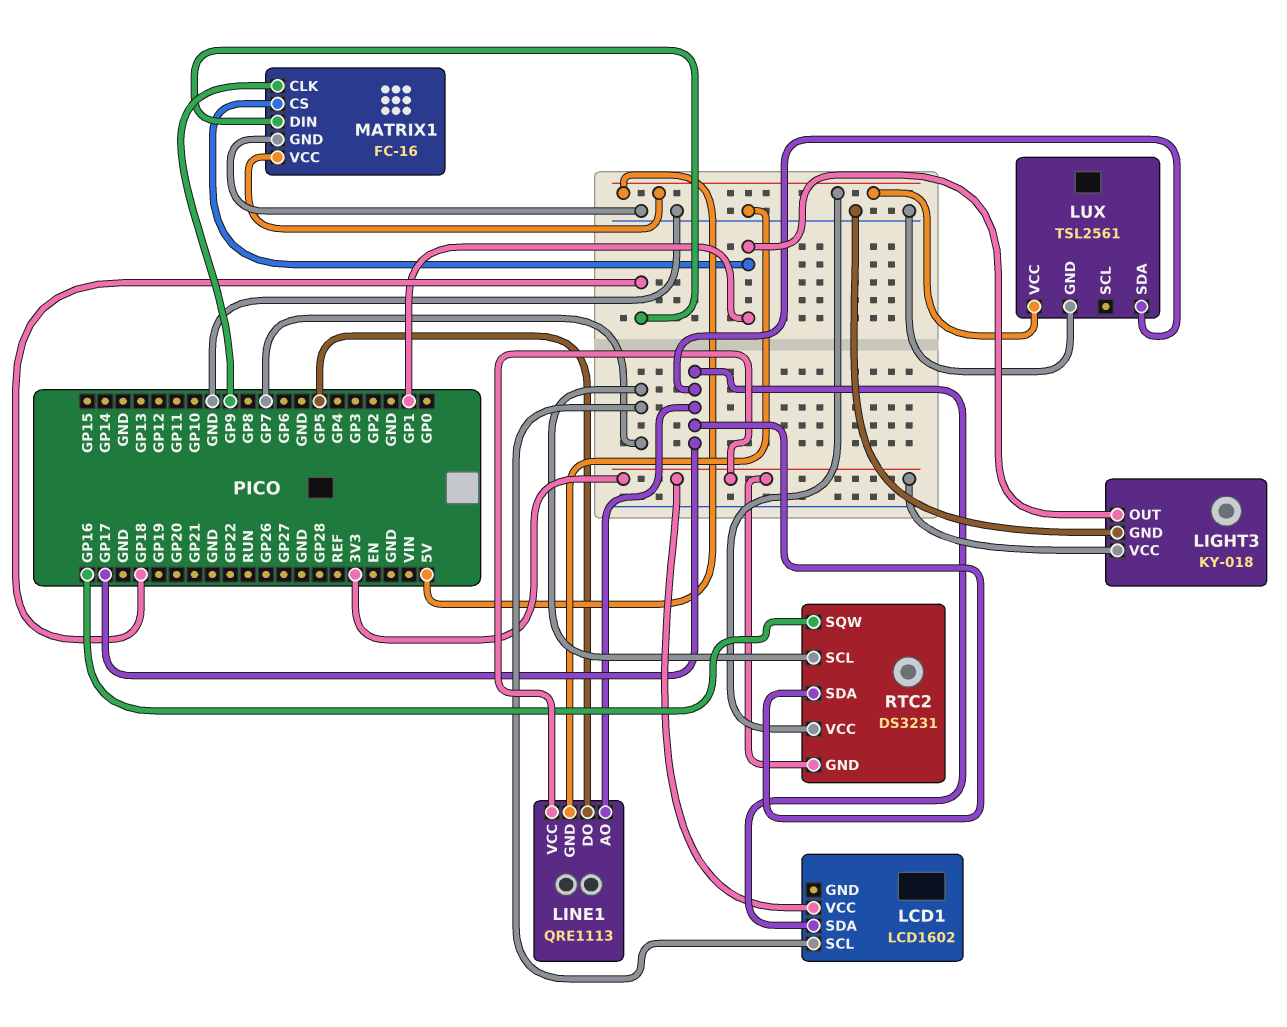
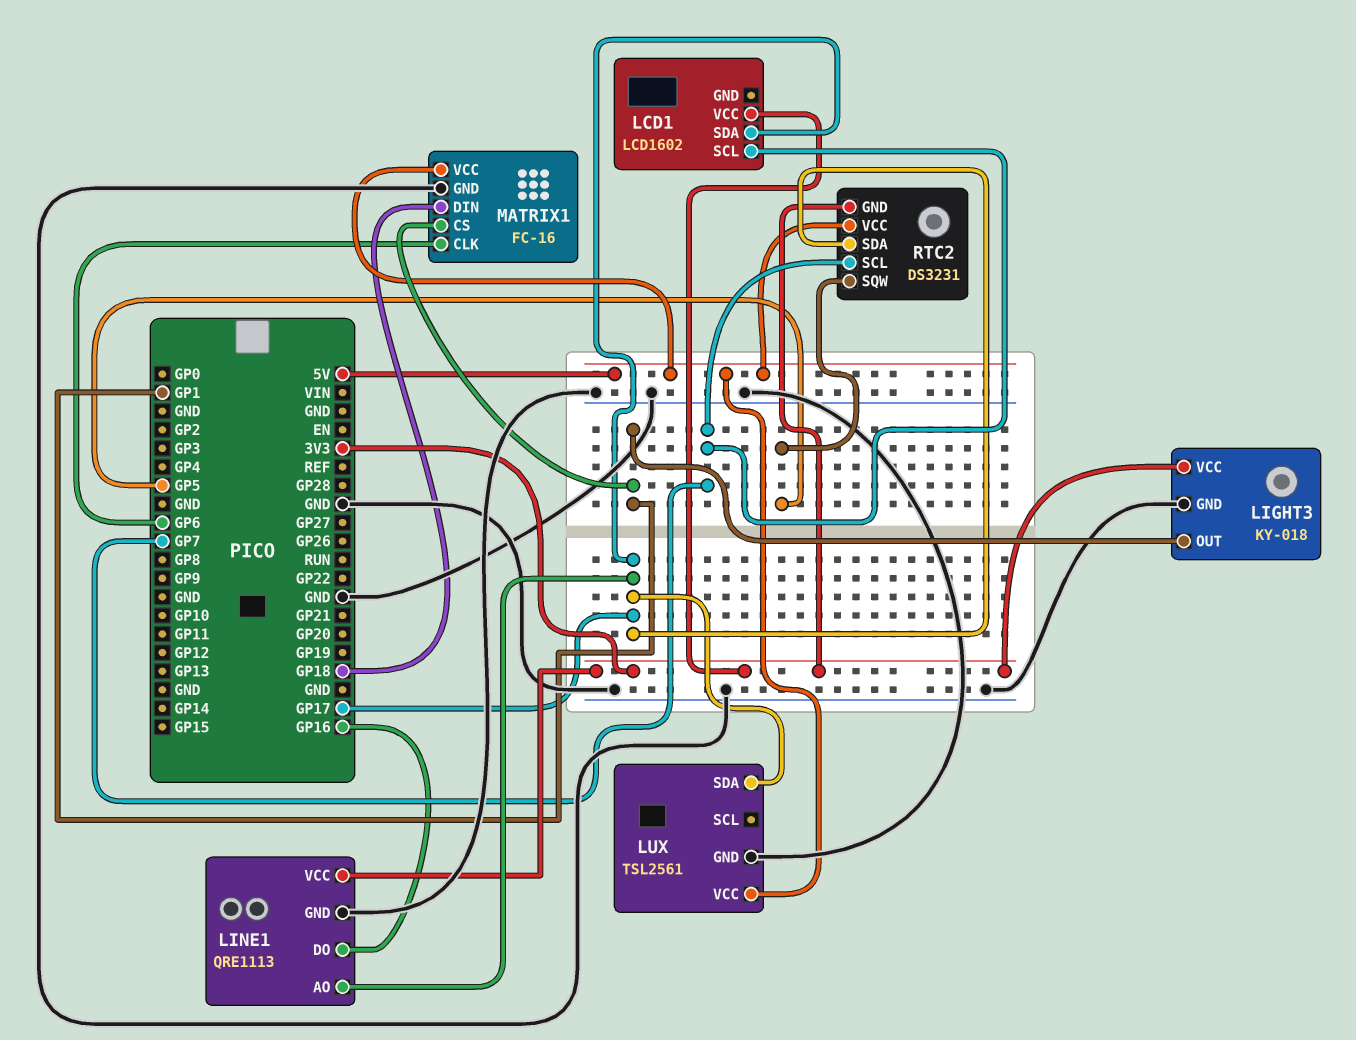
LINE1 pin DO: GP5 -> GP16
MATRIX1 pin CLK: GP9 -> GP6
RTC2 pin SQW: GP16 -> GP5

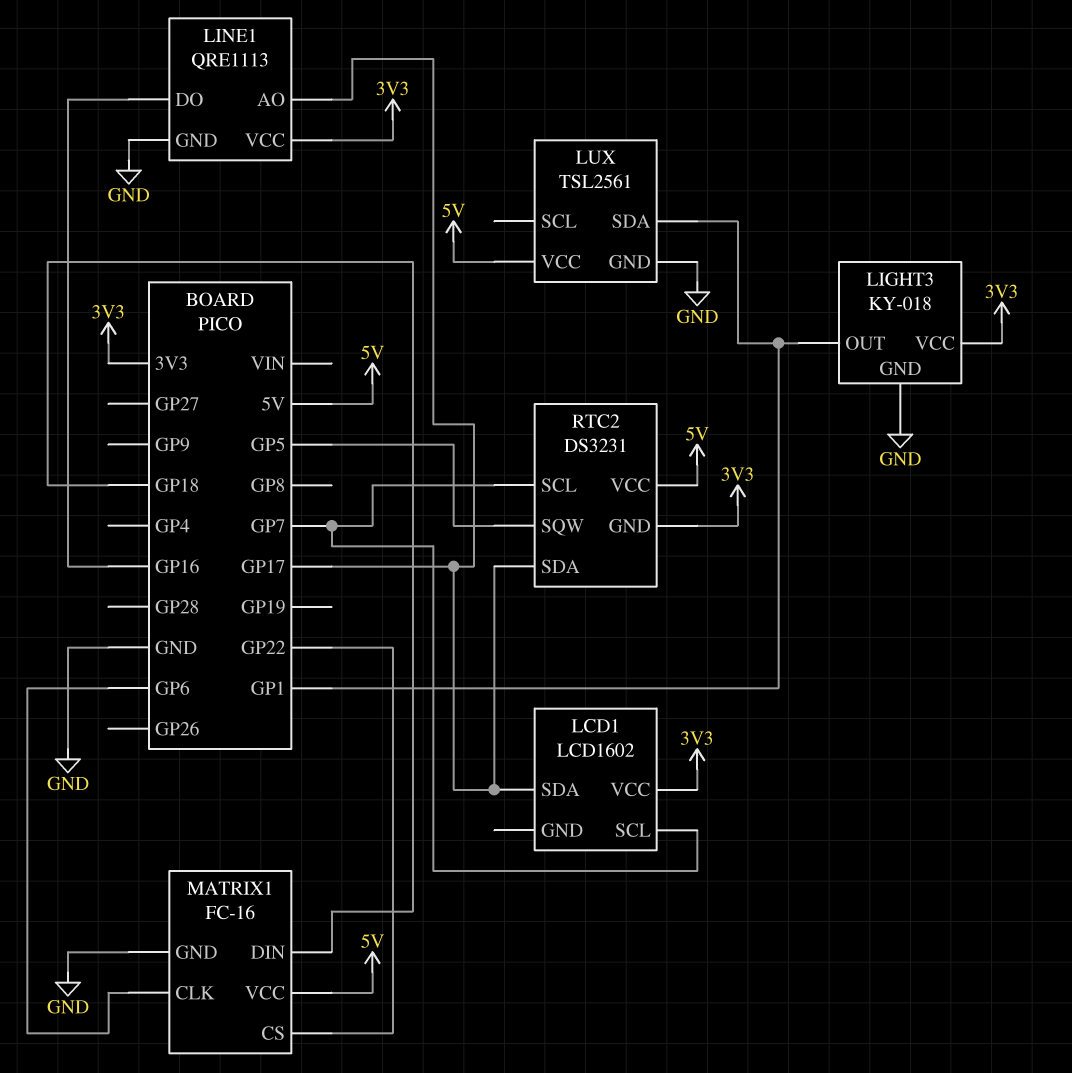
LUX pin SDA: GP17 -> GP1
MATRIX1 pin CS: GP1 -> GP22

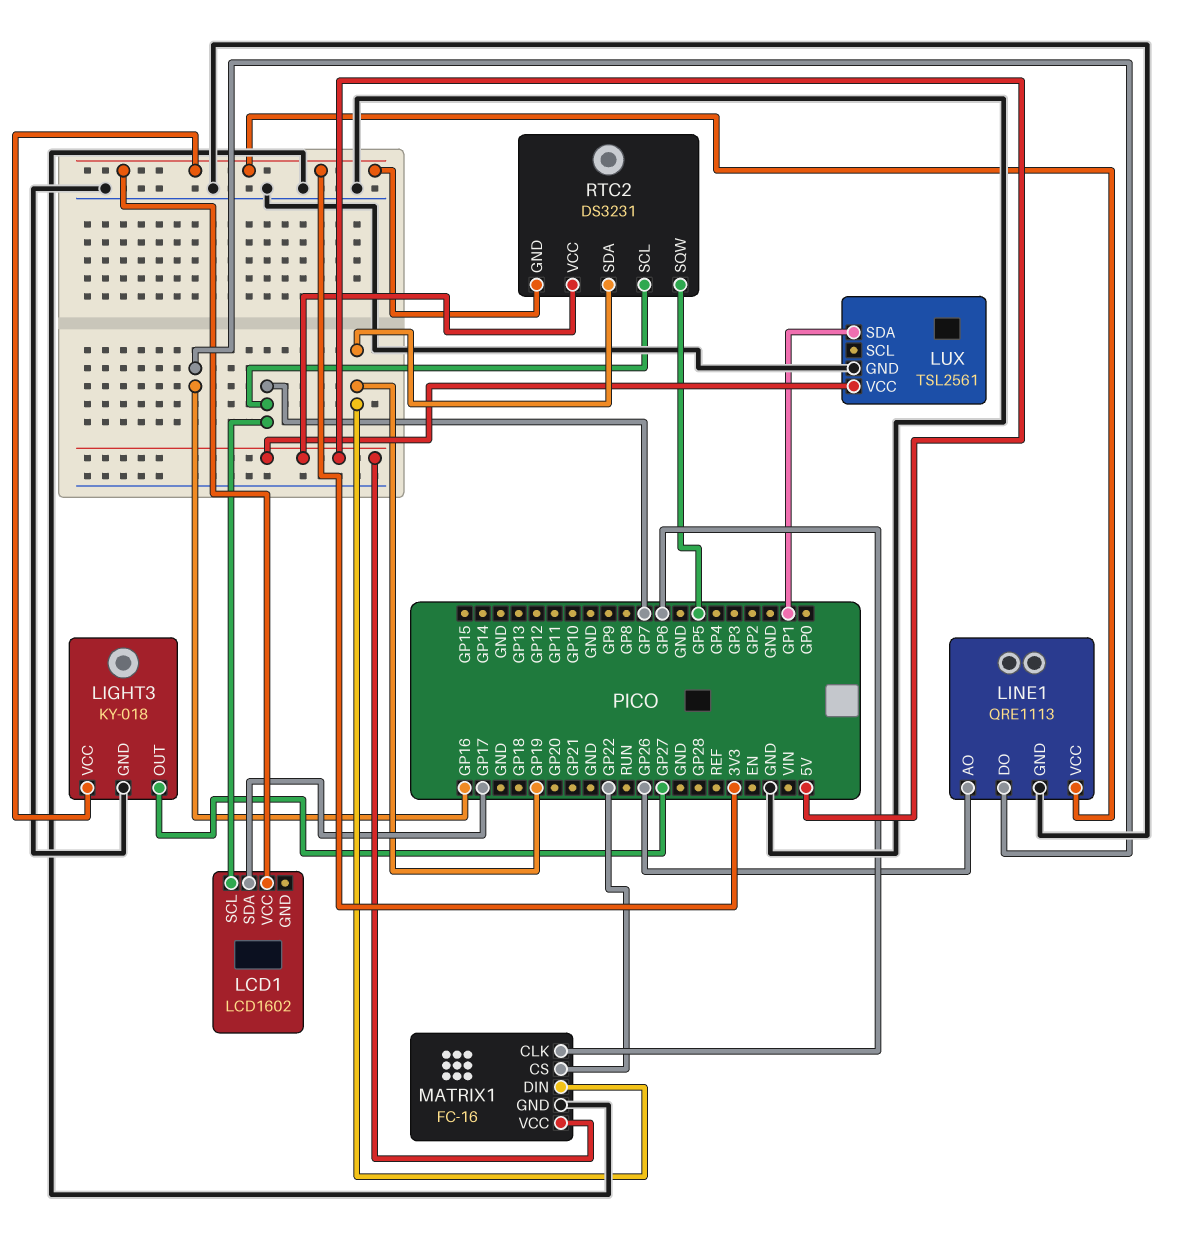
LIGHT3 pin OUT: GP1 -> GP27
LINE1 pin AO: GP17 -> GP26
MATRIX1 pin DIN: GP18 -> GP19
RTC2 pin SDA: GP17 -> GP19

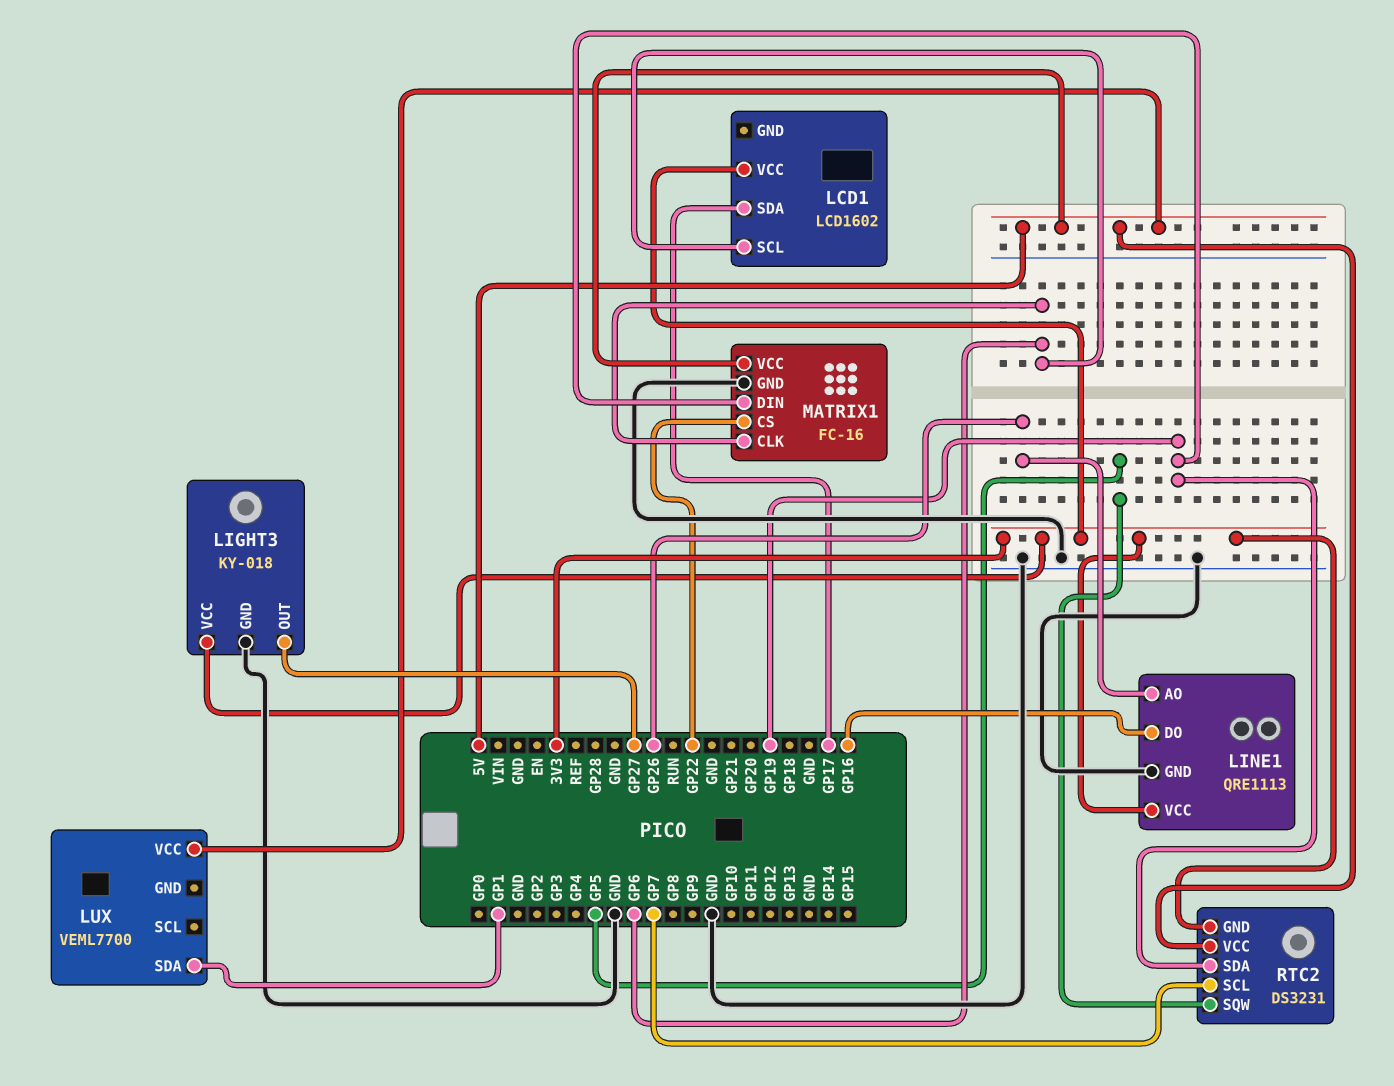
LCD1 pin SCL: GP7 -> GP6
LUX: TSL2561 -> VEML7700
LUX pin GND: GND -> none

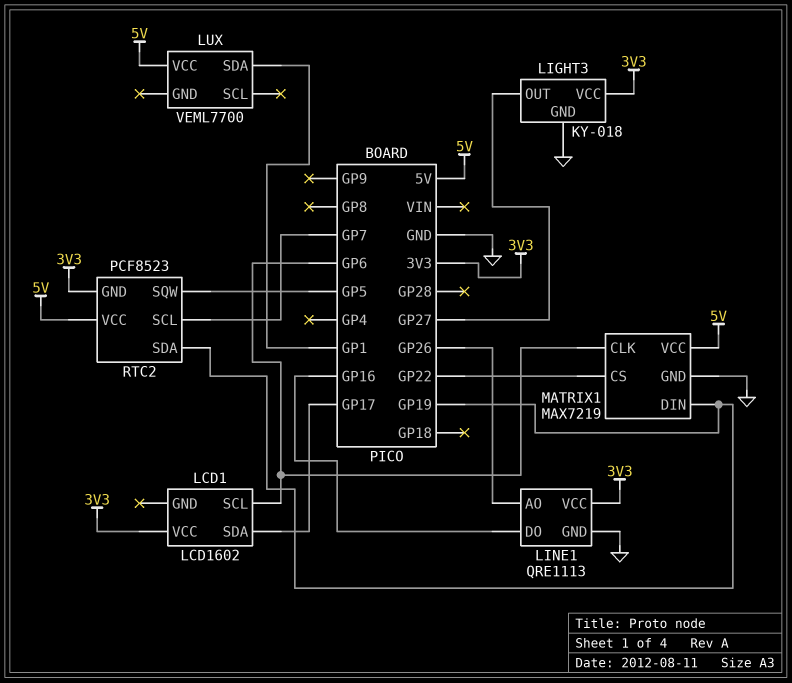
MATRIX1: FC-16 -> MAX7219
RTC2: DS3231 -> PCF8523

